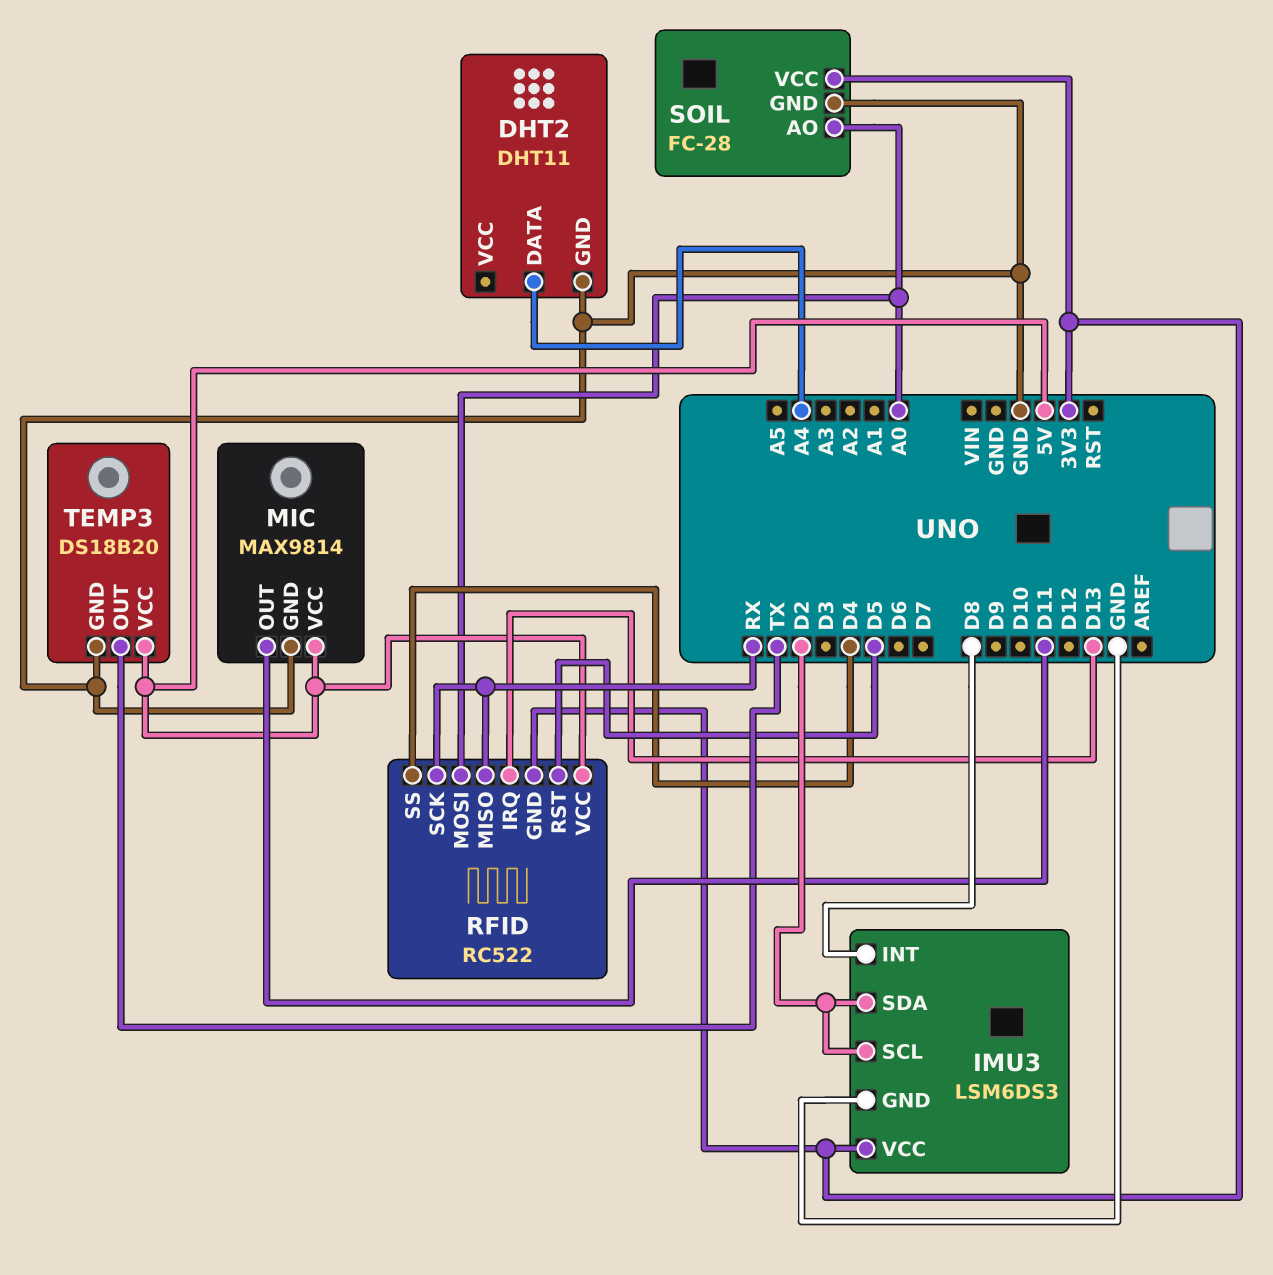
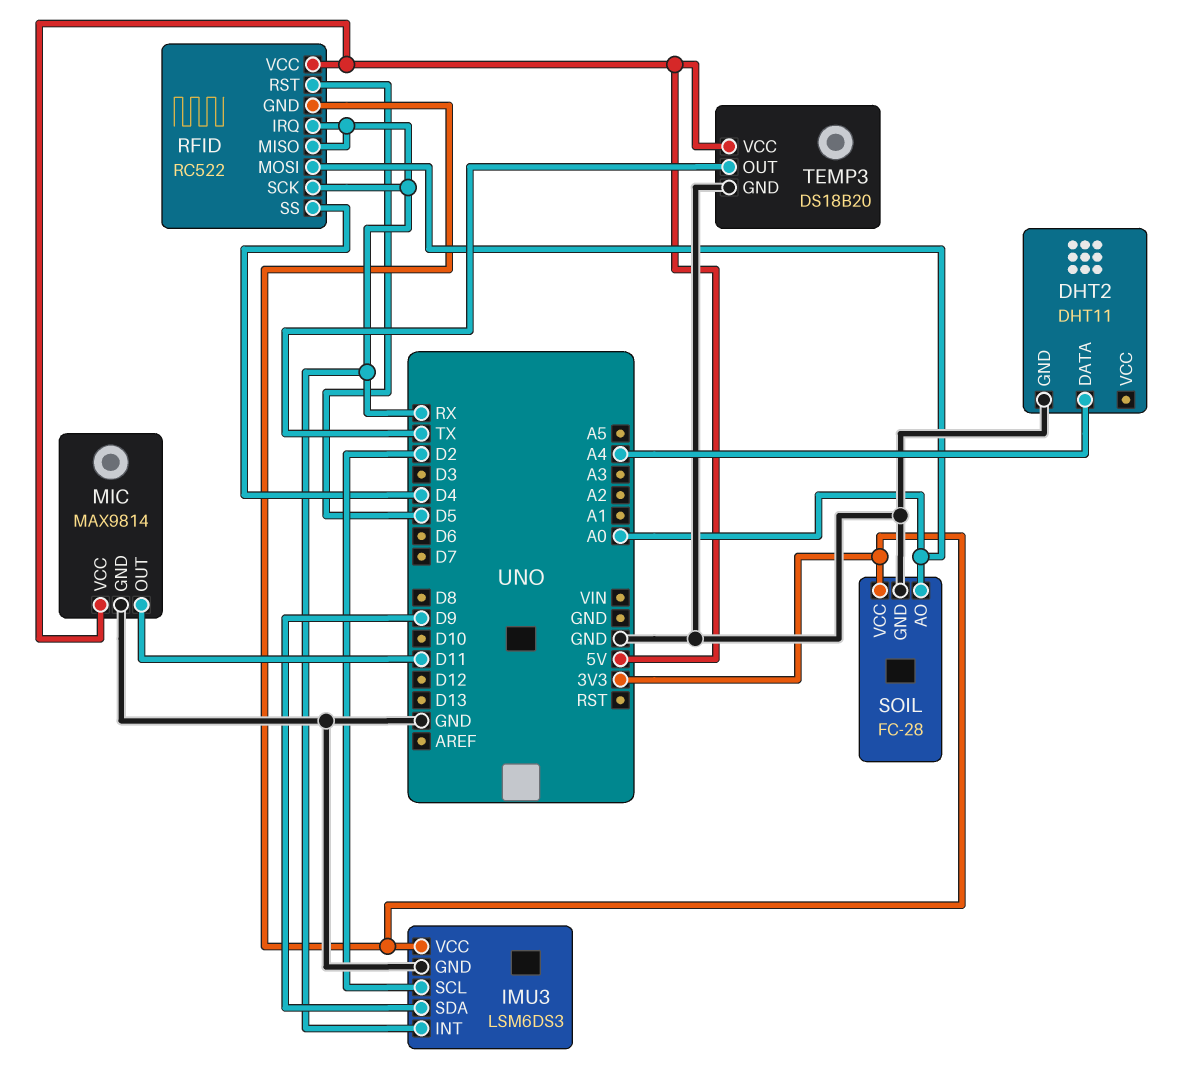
IMU3 pin INT: D8 -> RX
IMU3 pin SDA: D2 -> D9
RFID pin IRQ: D13 -> RX

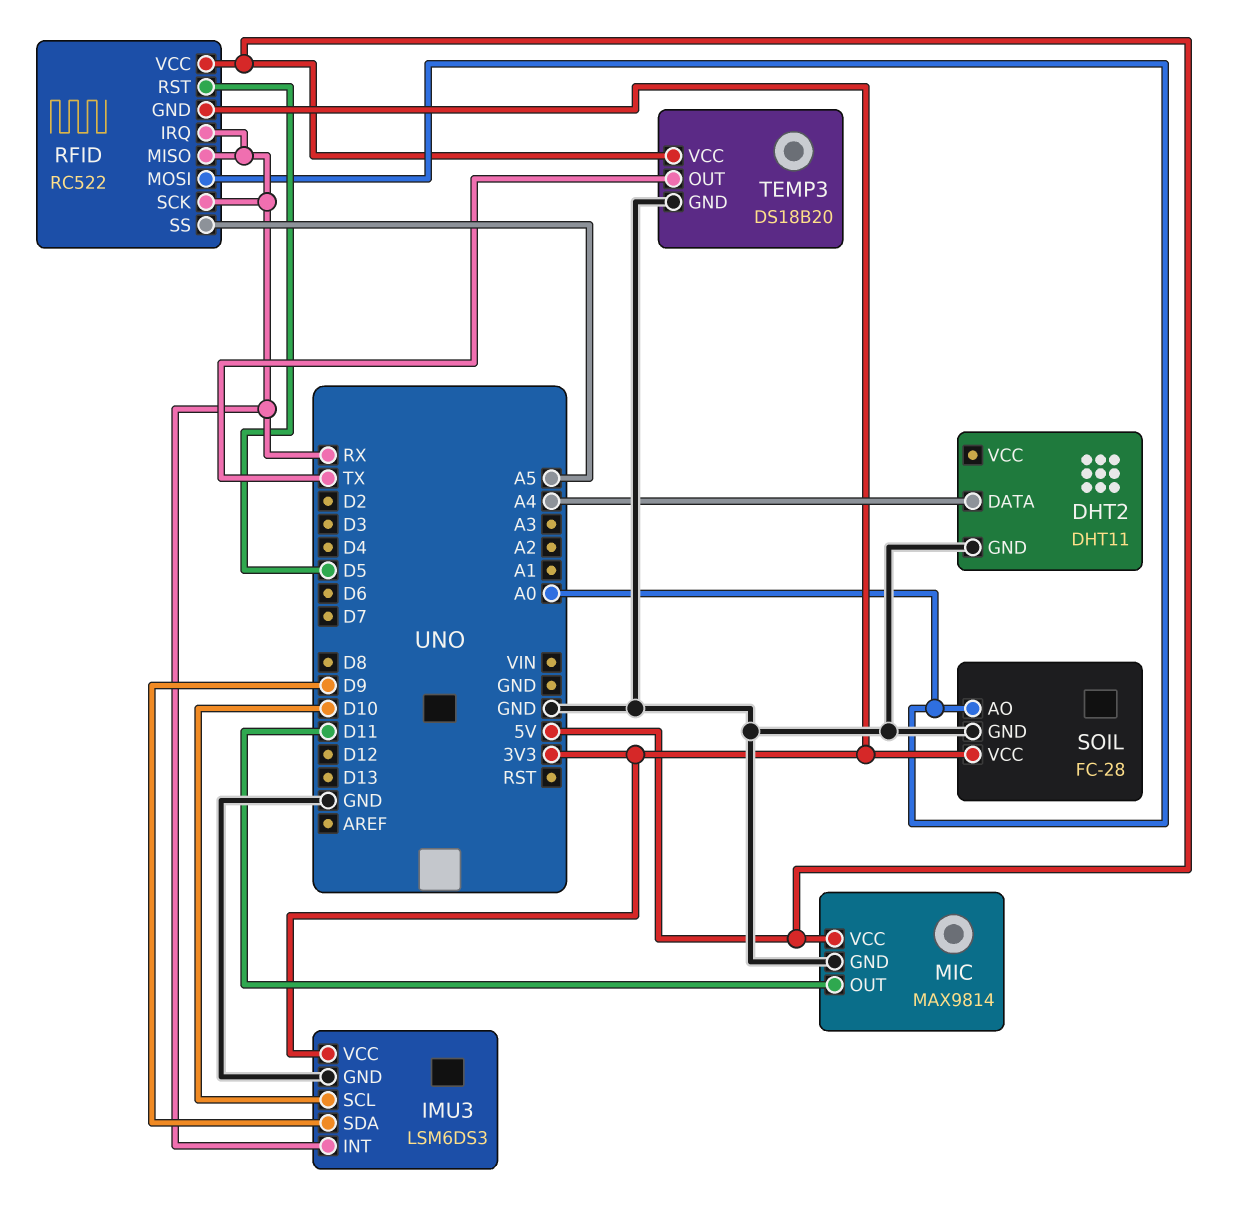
IMU3 pin SCL: D2 -> D10
RFID pin SS: D4 -> A5

